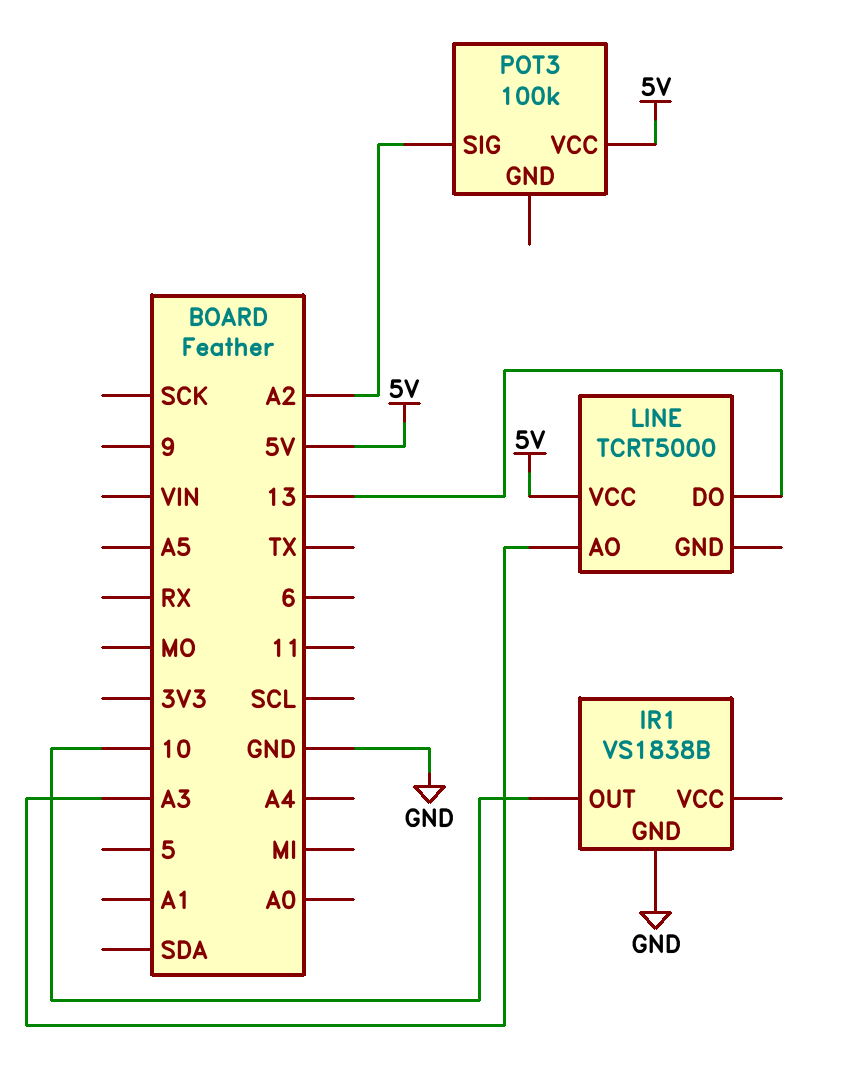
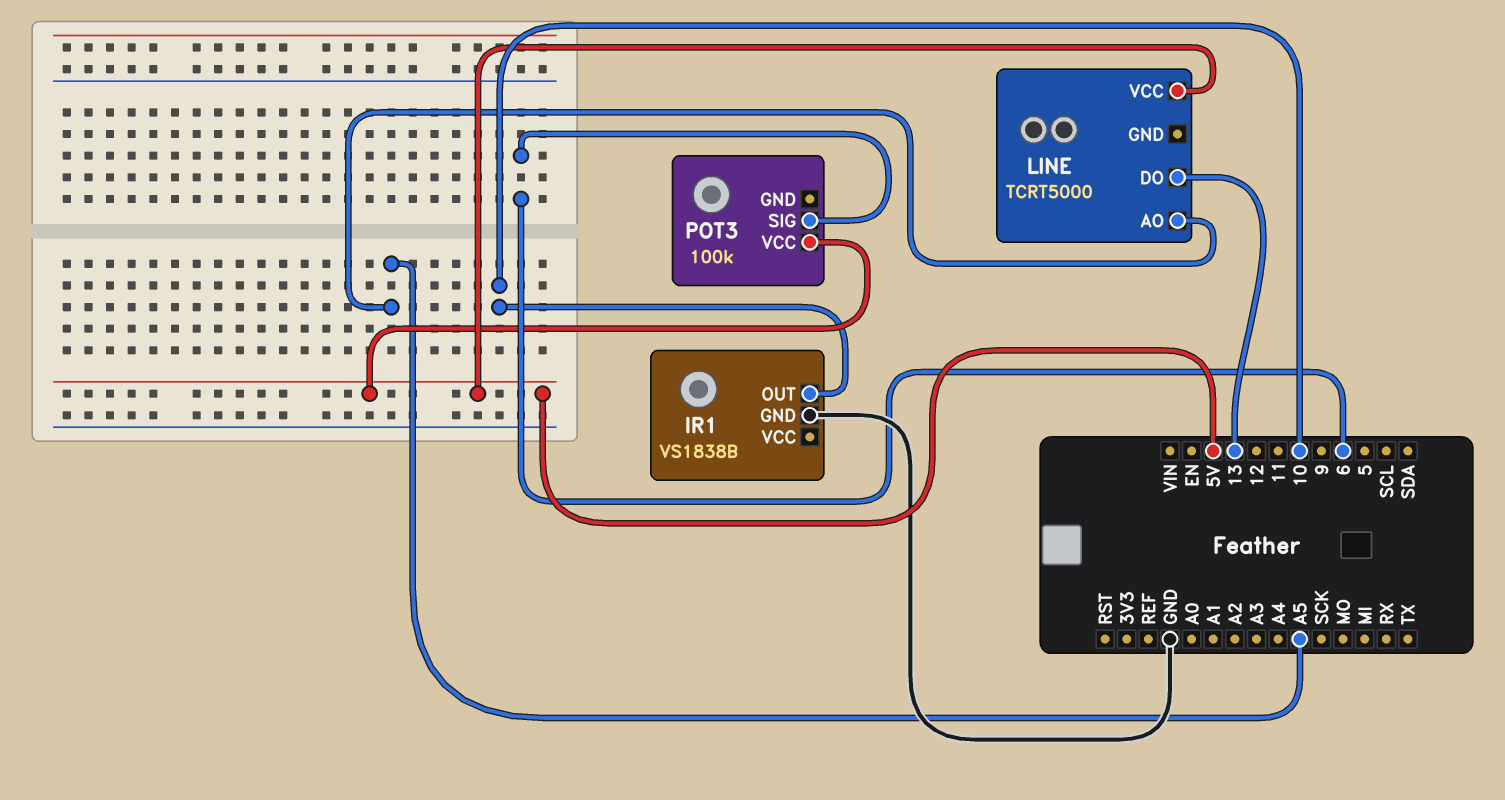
LINE pin AO: A3 -> A5
POT3 pin SIG: A2 -> 6

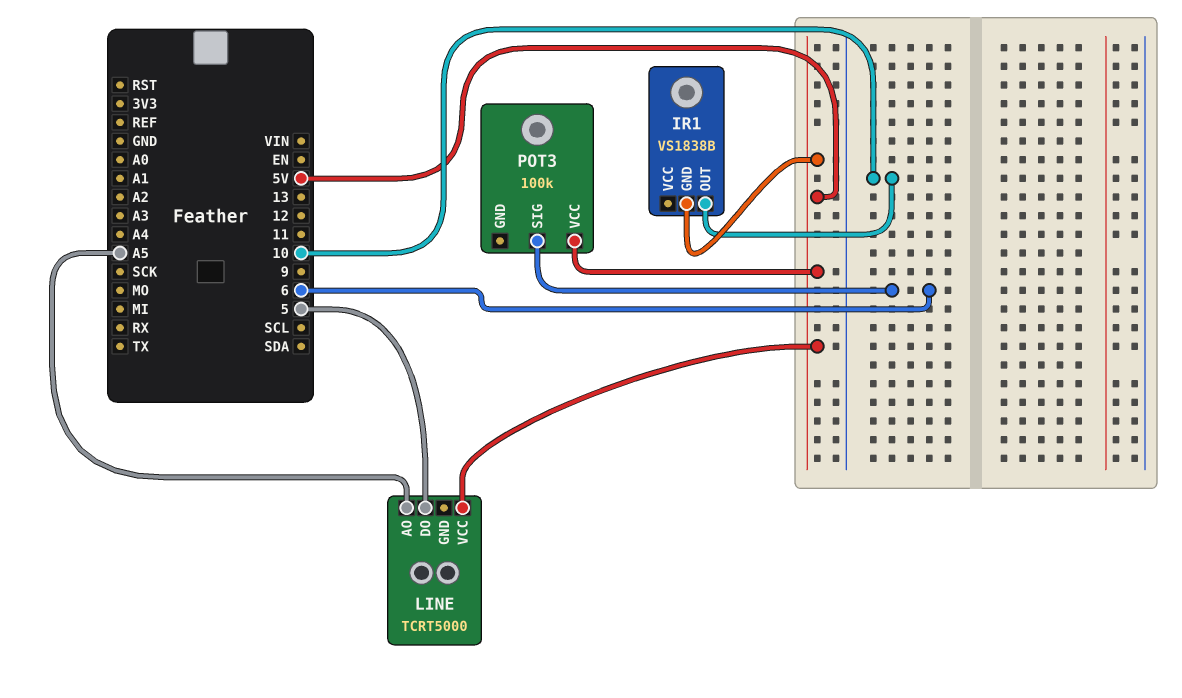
IR1 pin GND: GND -> 5V
LINE pin DO: 13 -> 5

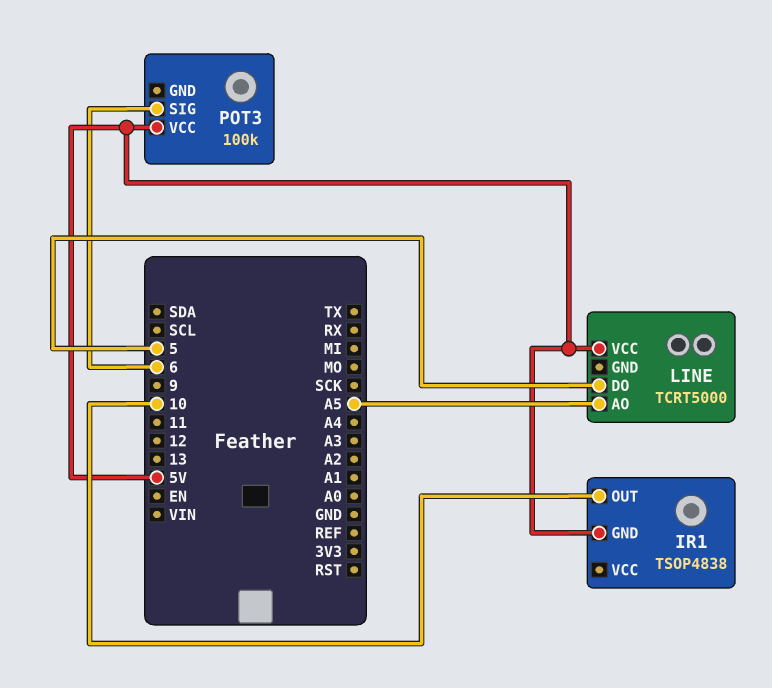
IR1: VS1838B -> TSOP4838

